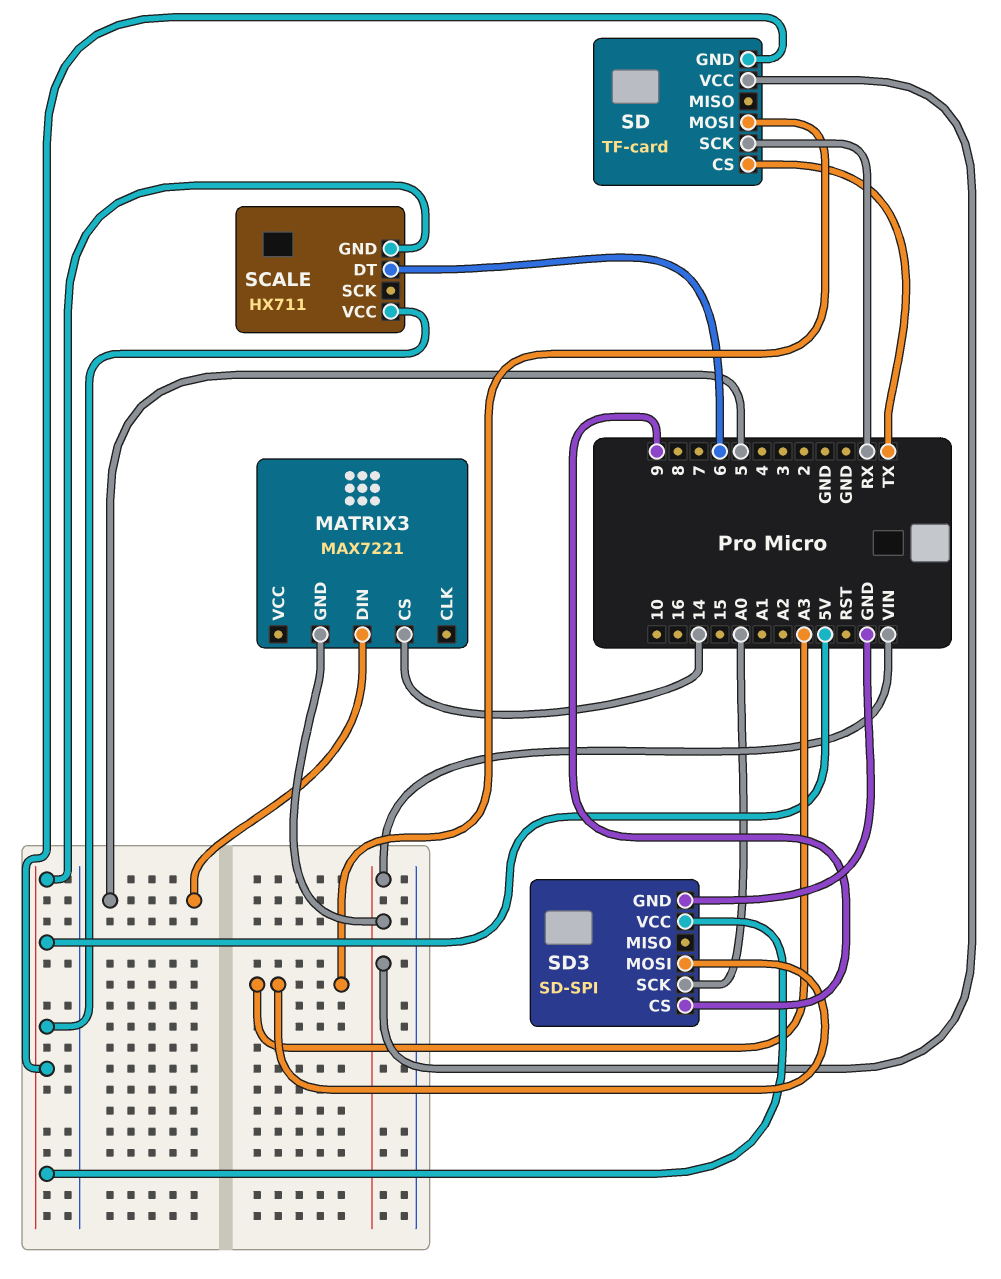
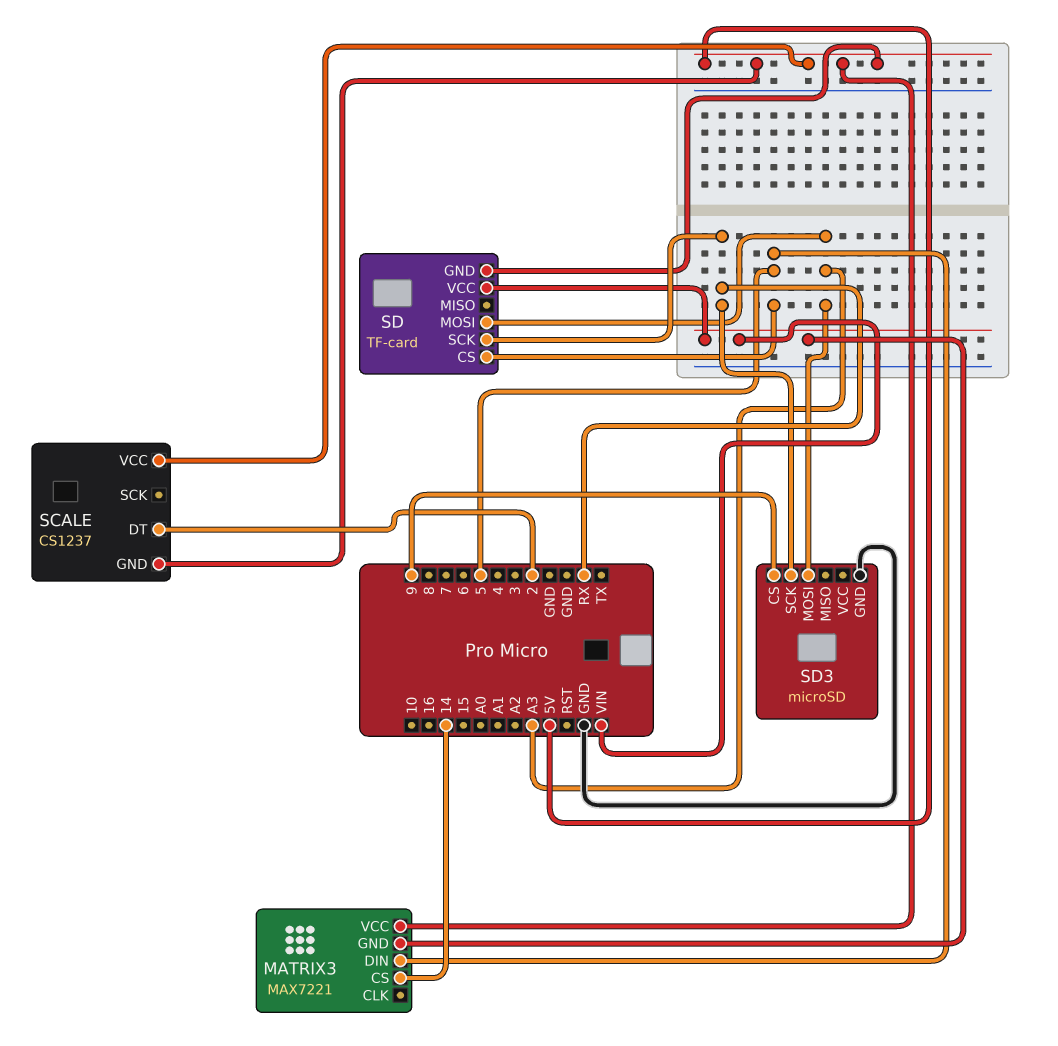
MATRIX3 pin VCC: none -> 5V
SCALE: HX711 -> CS1237
SCALE pin DT: 6 -> 2
SD pin CS: TX -> 5
SD3: SD-SPI -> microSD
SD3 pin SCK: A0 -> RX
SD3 pin VCC: 5V -> none

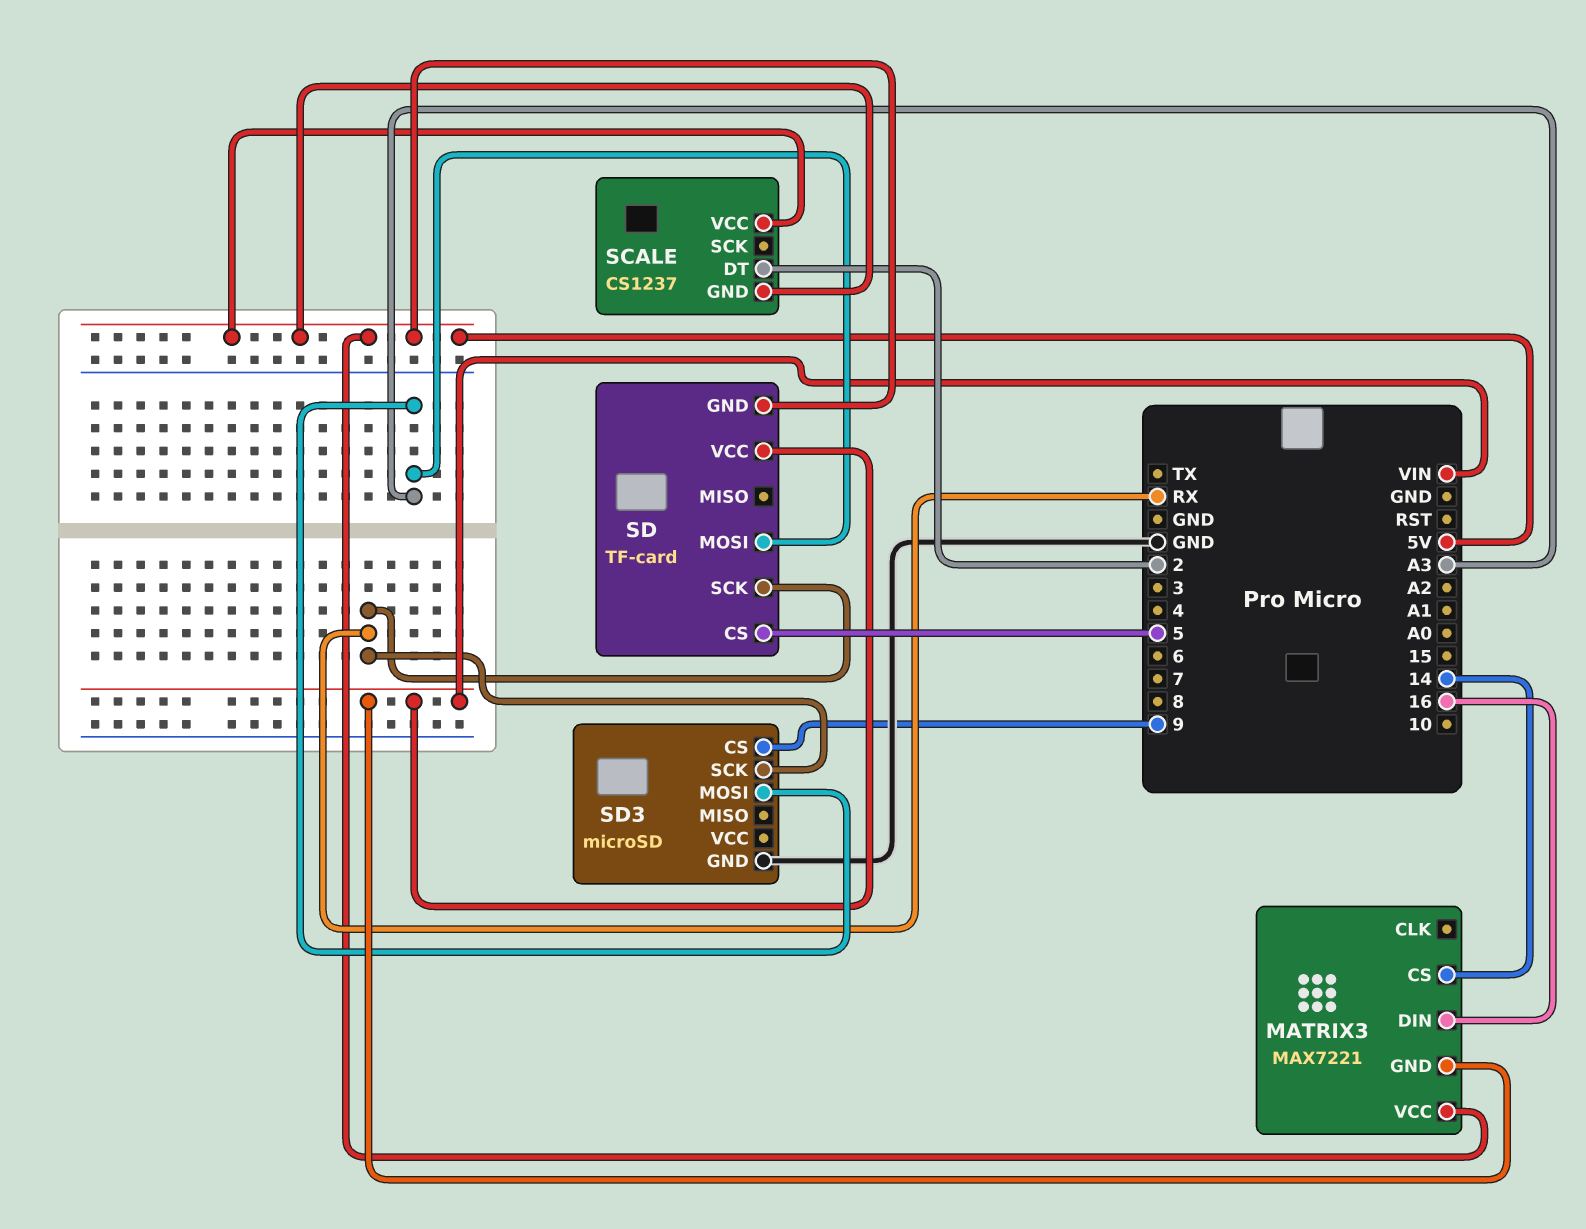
MATRIX3 pin DIN: 5 -> 16

